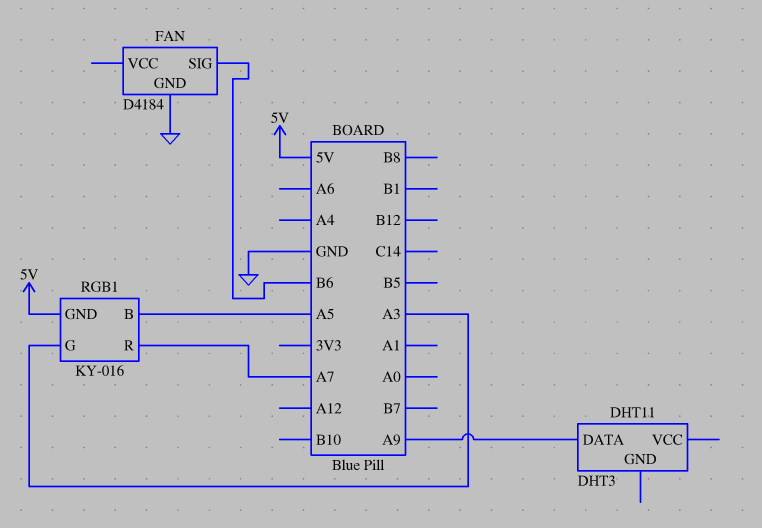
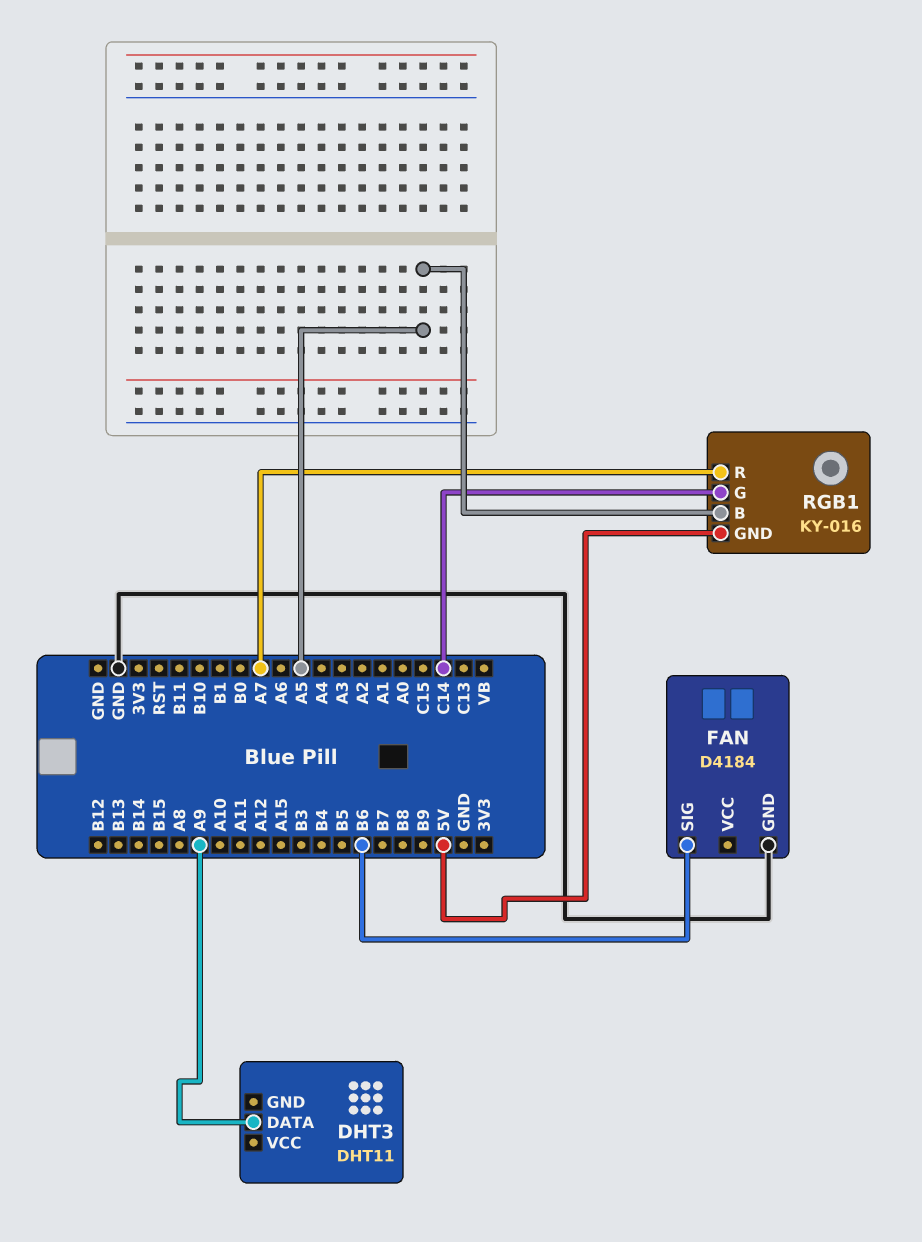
RGB1 pin G: A3 -> C14

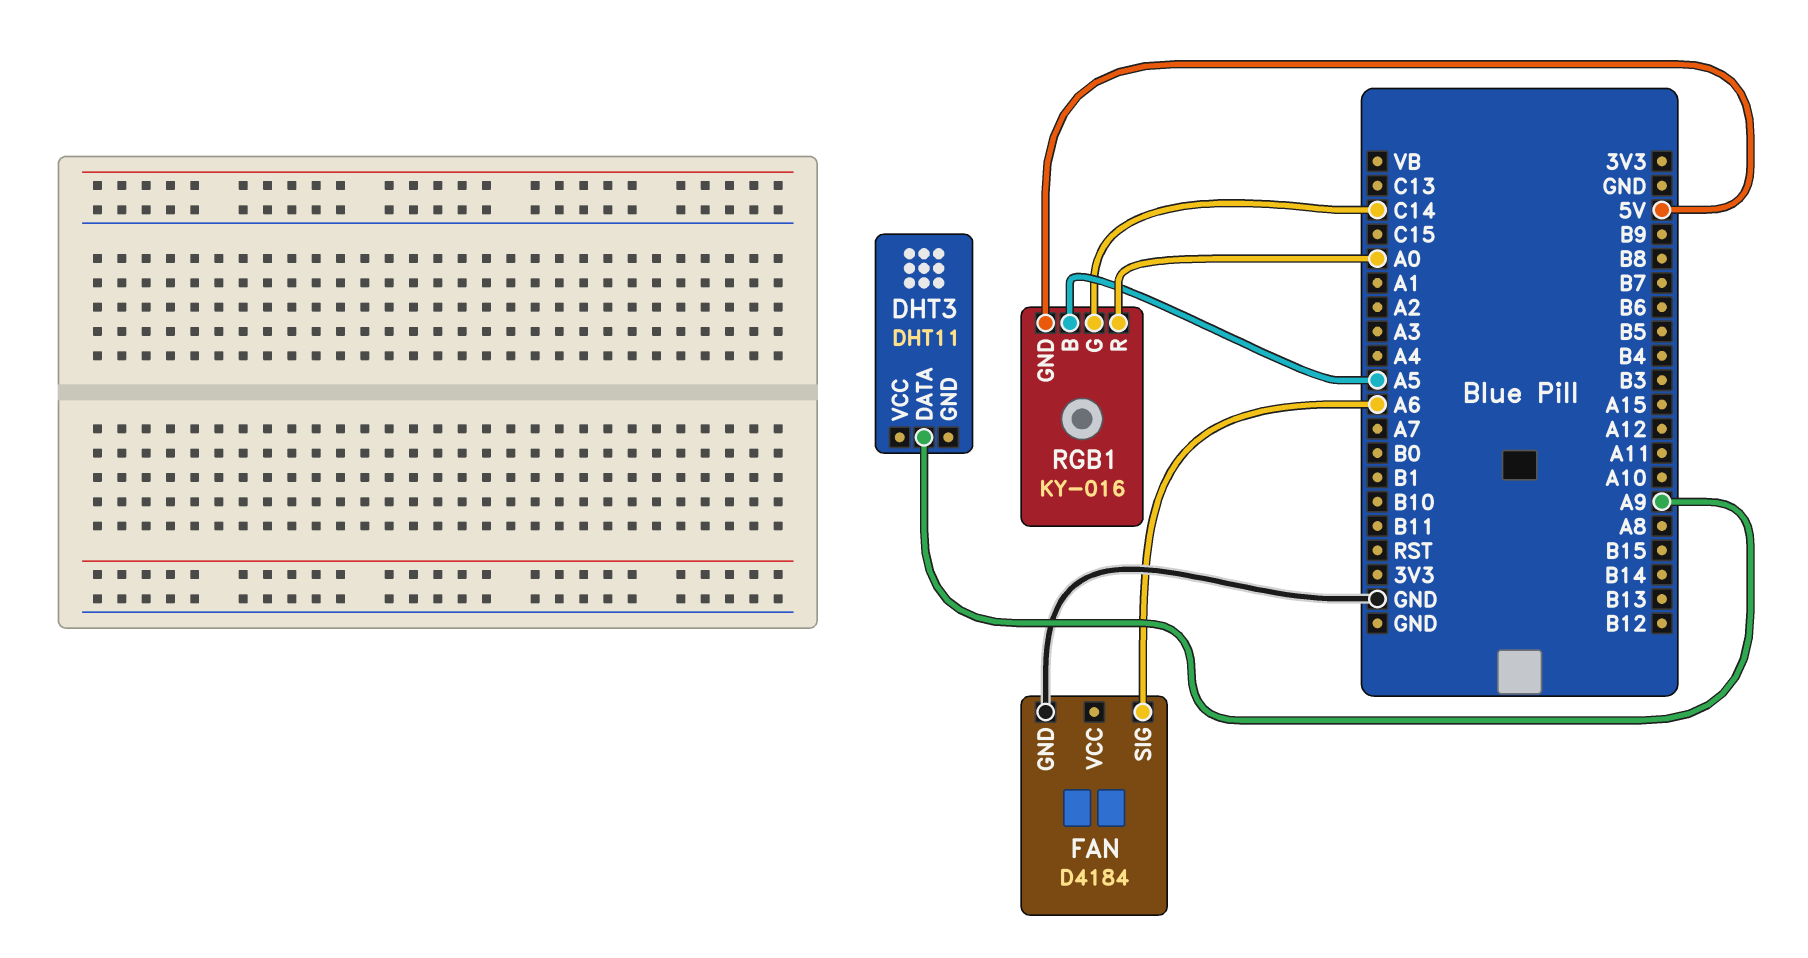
FAN pin SIG: B6 -> A6
RGB1 pin R: A7 -> A0

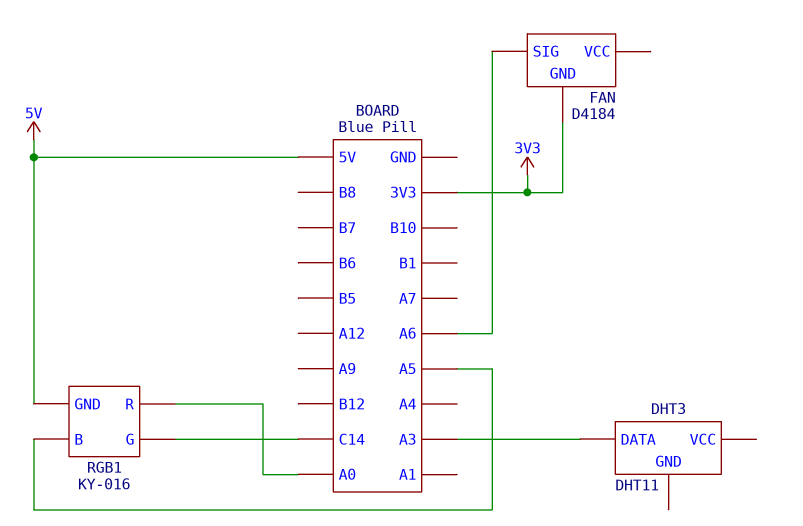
DHT3 pin DATA: A9 -> A3
FAN pin GND: GND -> 3V3

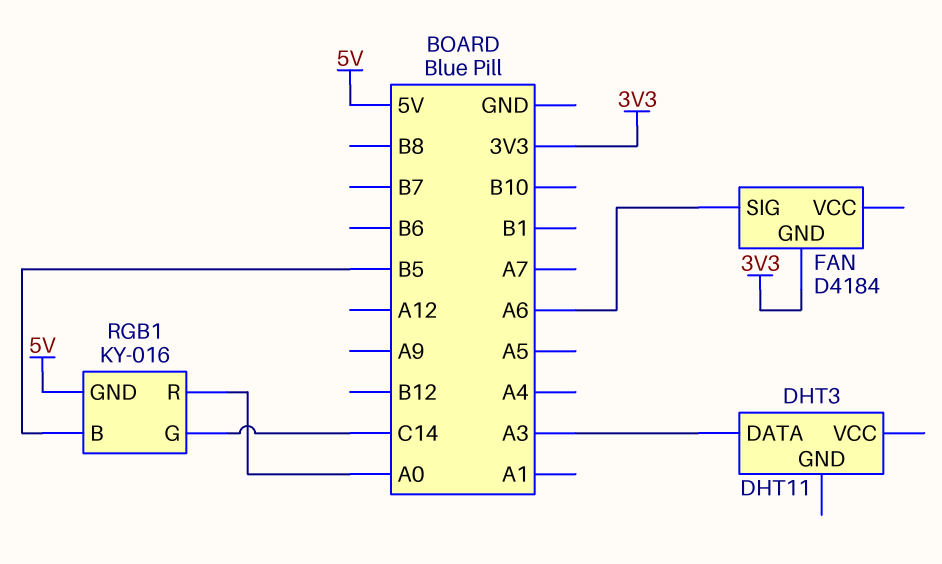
RGB1 pin B: A5 -> B5

